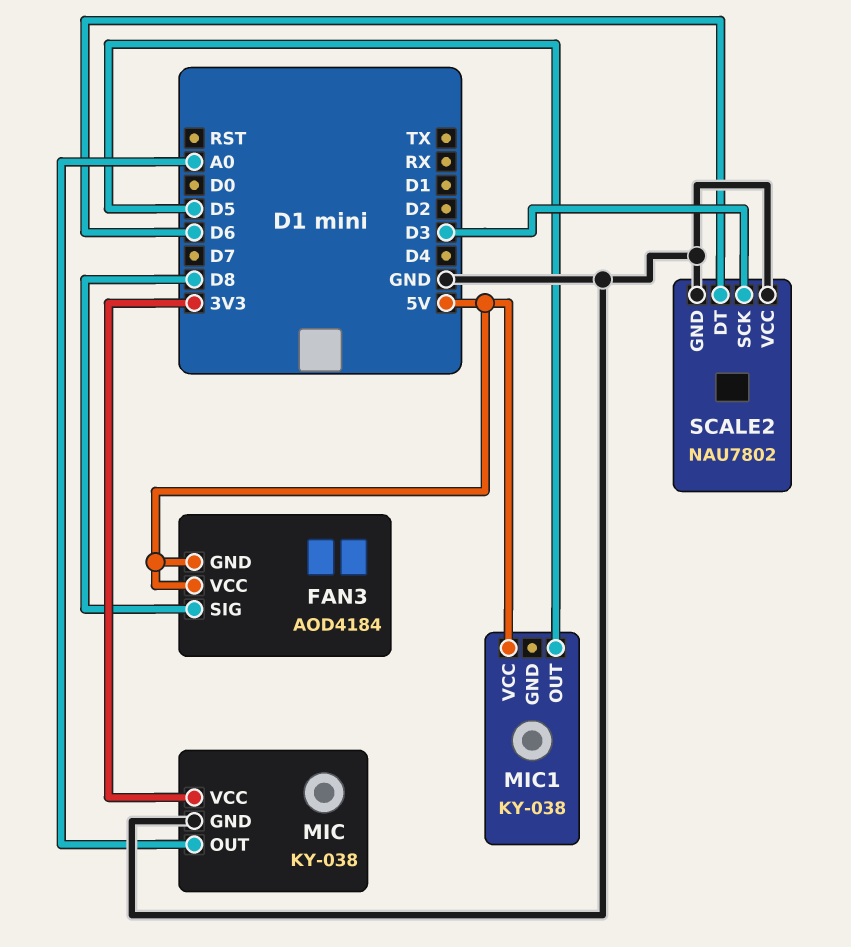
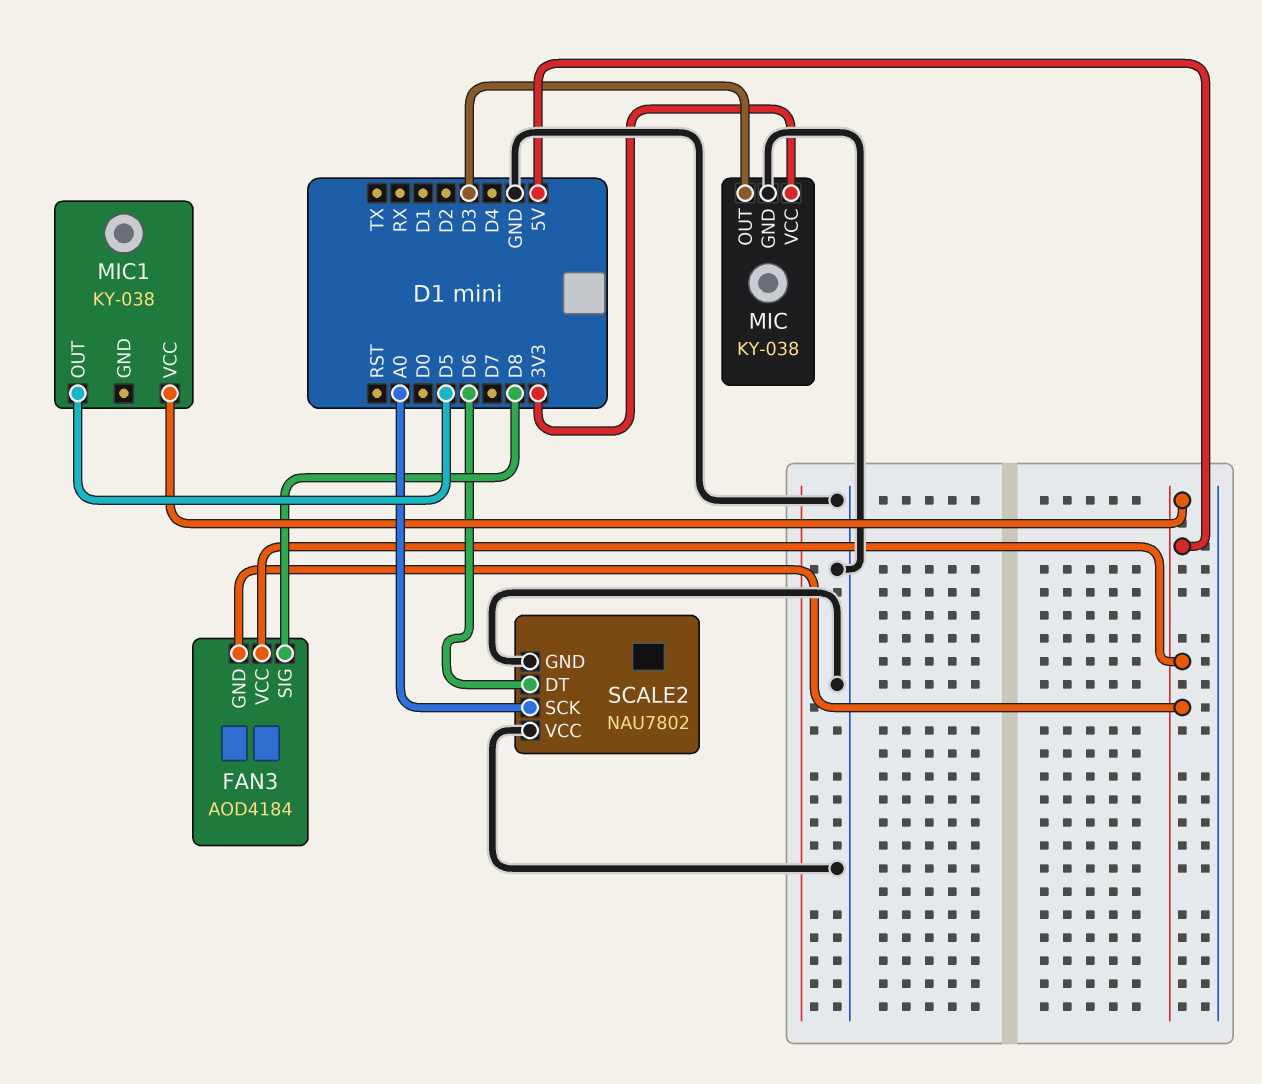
MIC pin OUT: A0 -> D3
SCALE2 pin SCK: D3 -> A0

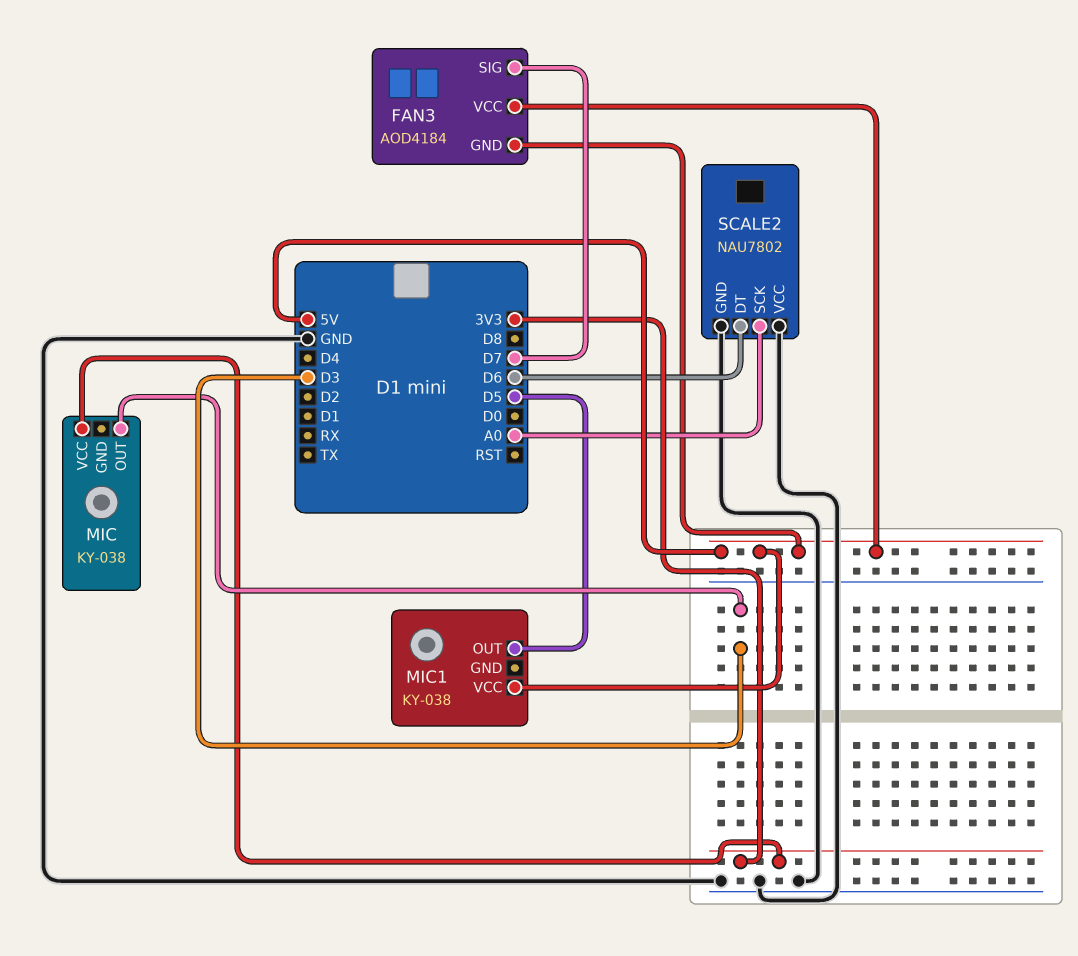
FAN3 pin SIG: D8 -> D7
MIC pin GND: GND -> none

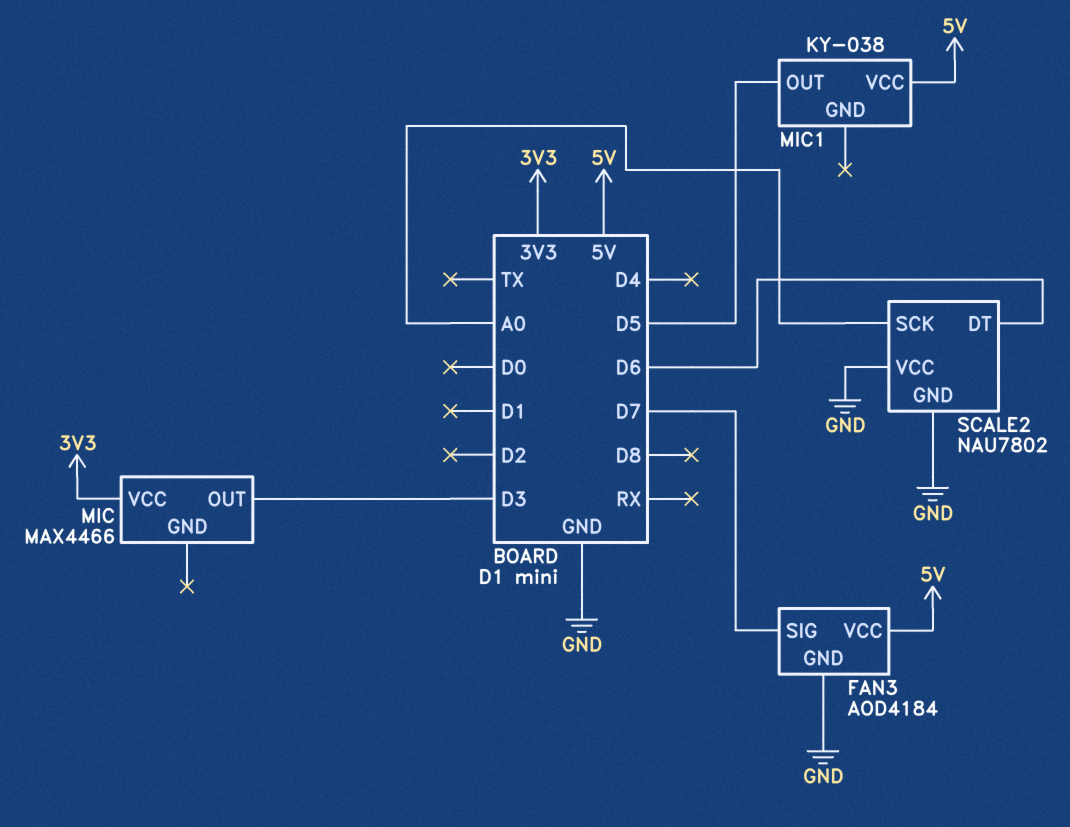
FAN3 pin GND: 5V -> GND
MIC: KY-038 -> MAX4466

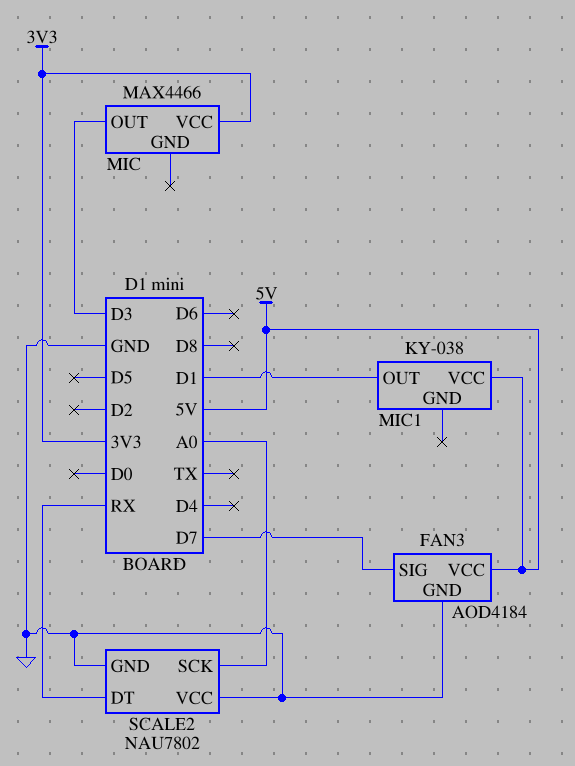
MIC1 pin OUT: D5 -> D1
SCALE2 pin DT: D6 -> RX

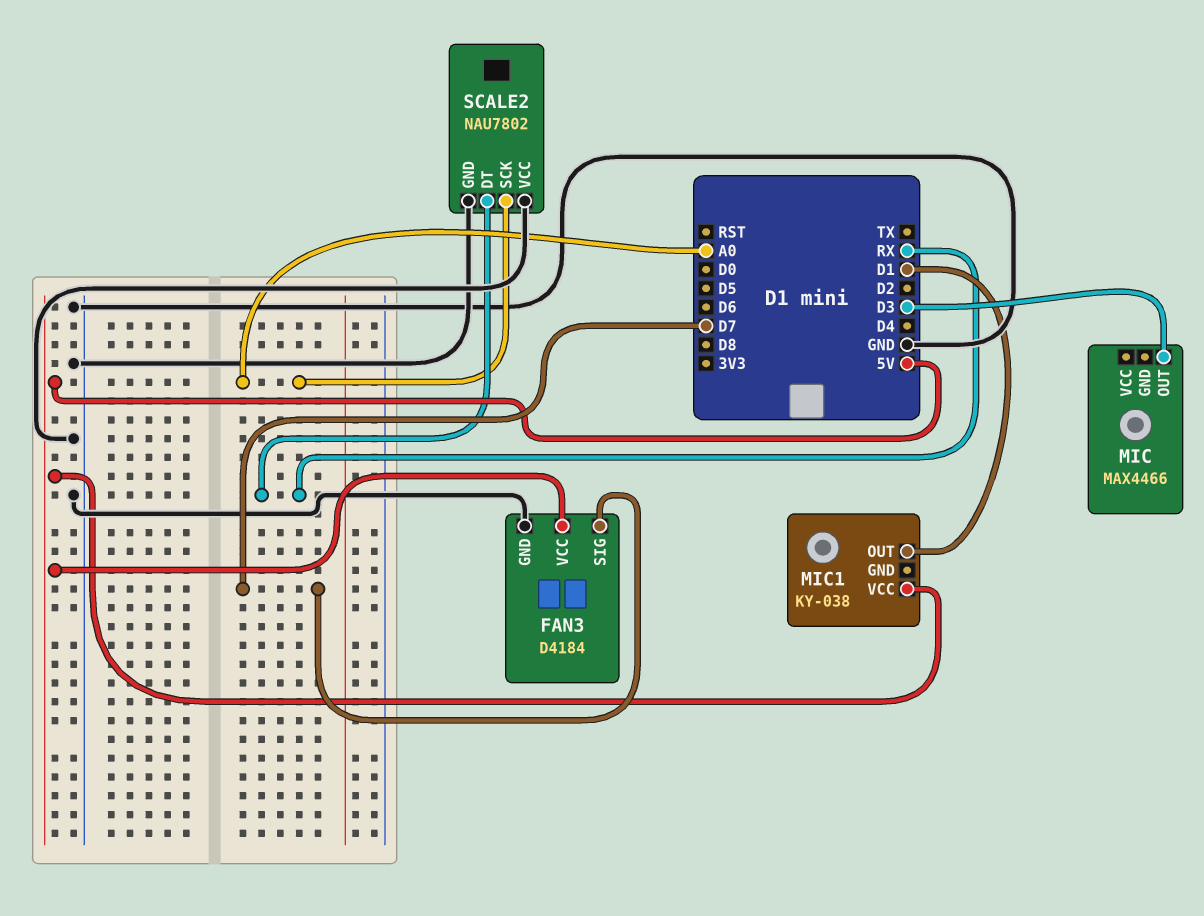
FAN3: AOD4184 -> D4184
MIC pin VCC: 3V3 -> none

